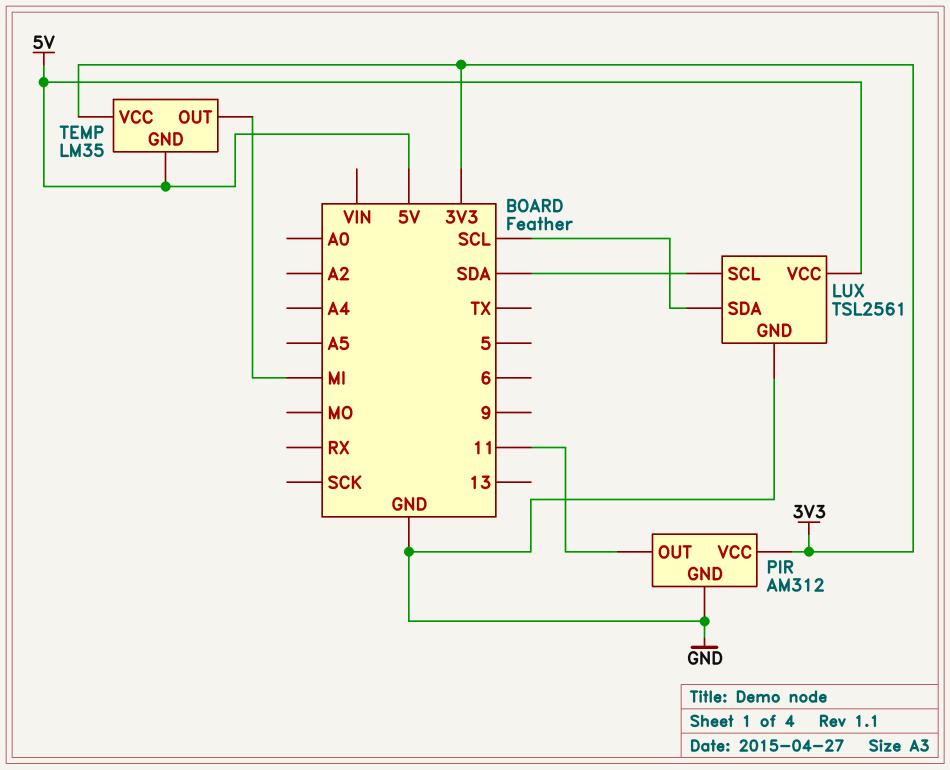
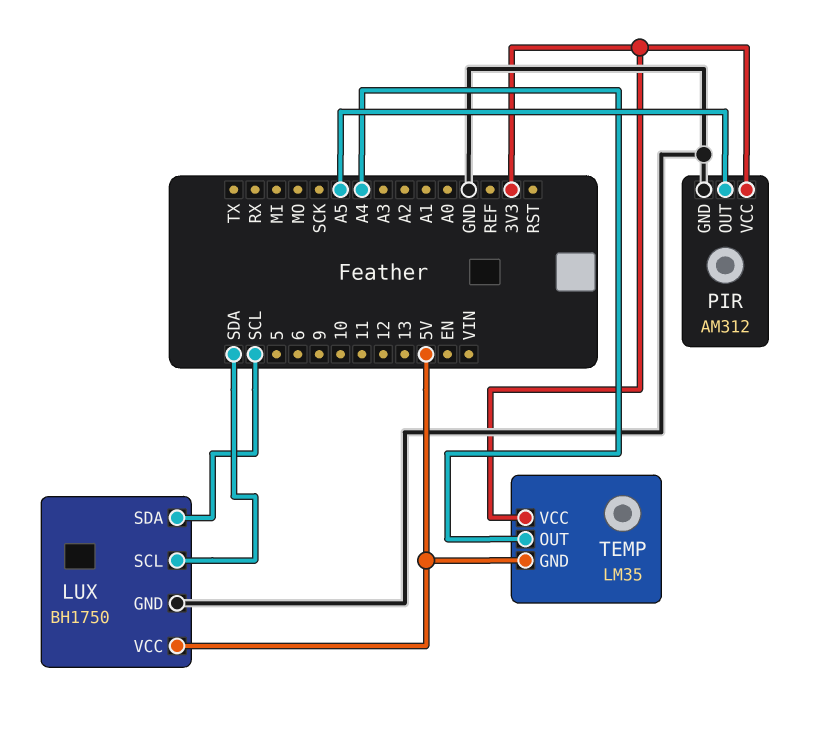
LUX: TSL2561 -> BH1750
PIR pin OUT: 11 -> A5
TEMP pin OUT: MI -> A4

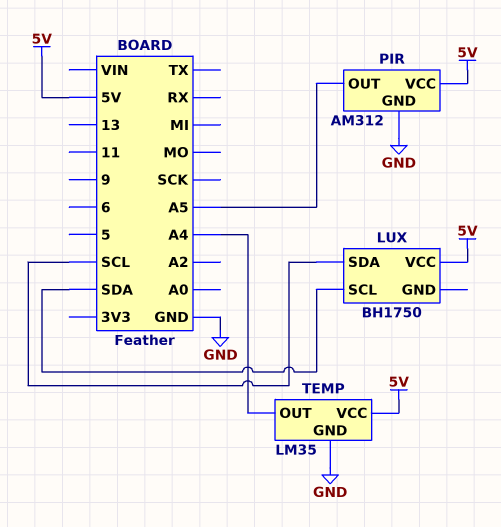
LUX pin GND: GND -> none
PIR pin VCC: 3V3 -> 5V
TEMP pin GND: 5V -> GND
TEMP pin VCC: 3V3 -> 5V

